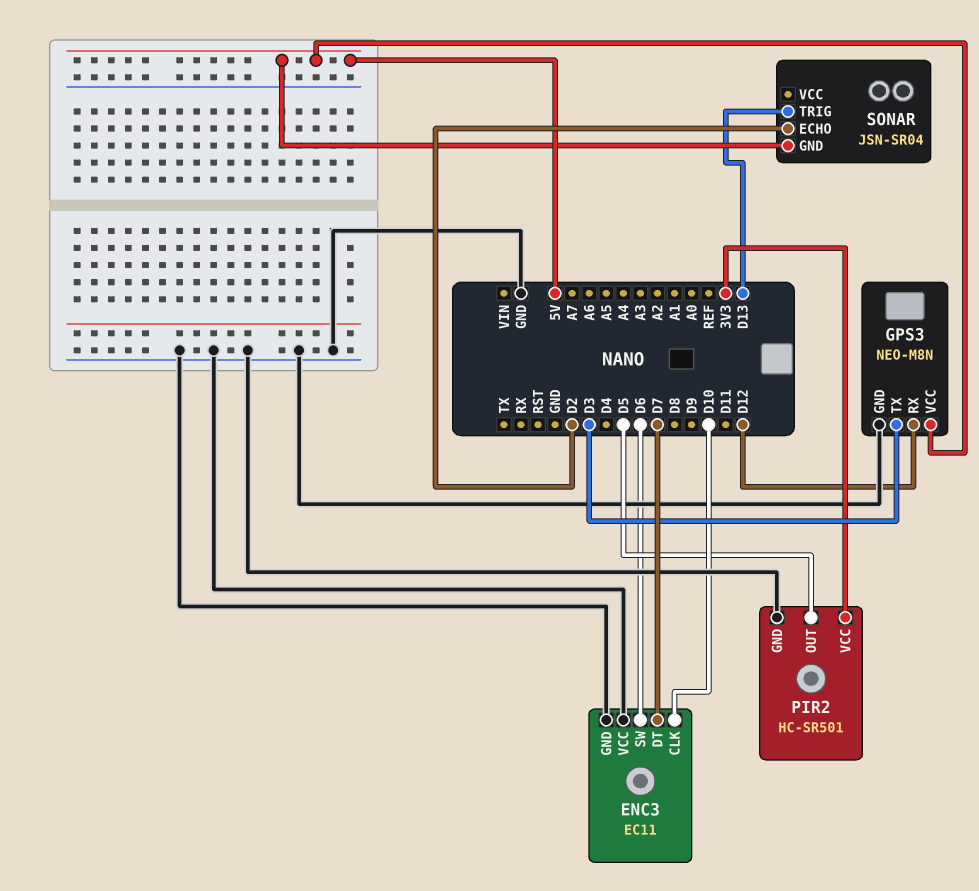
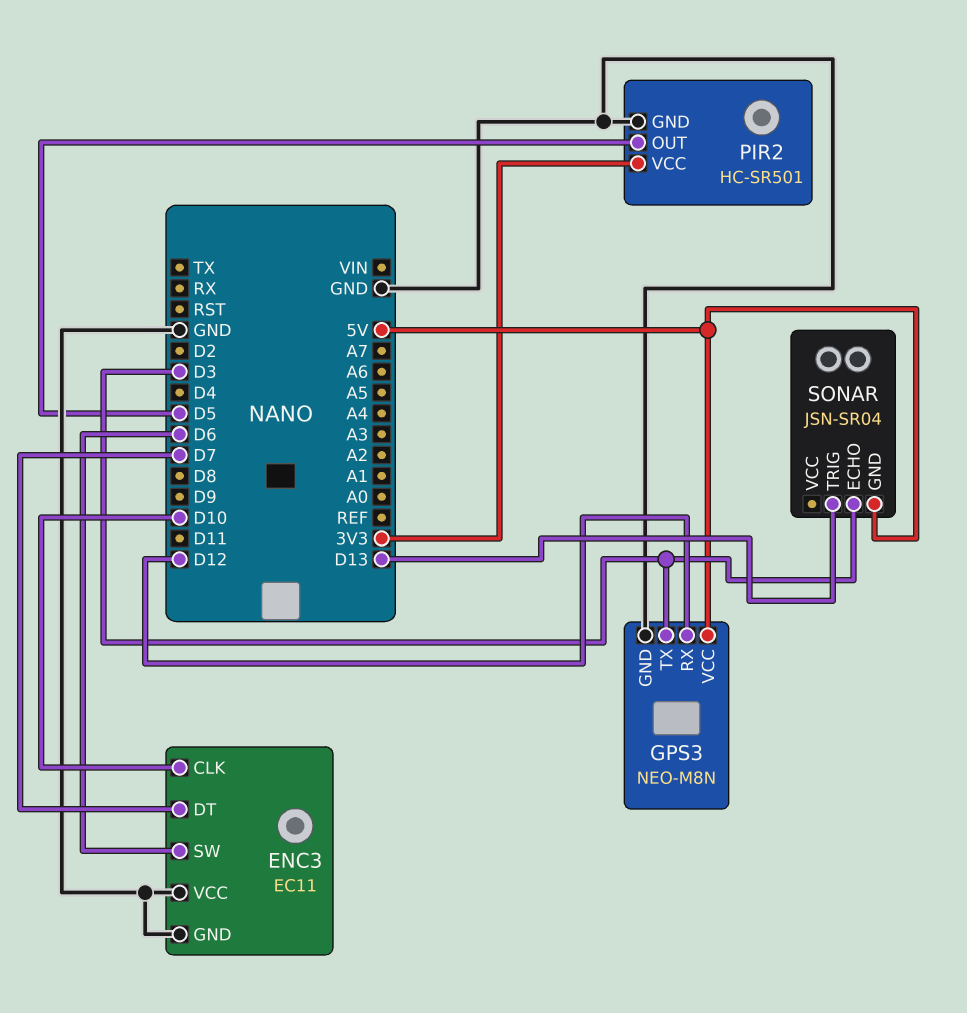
SONAR pin ECHO: D2 -> D3

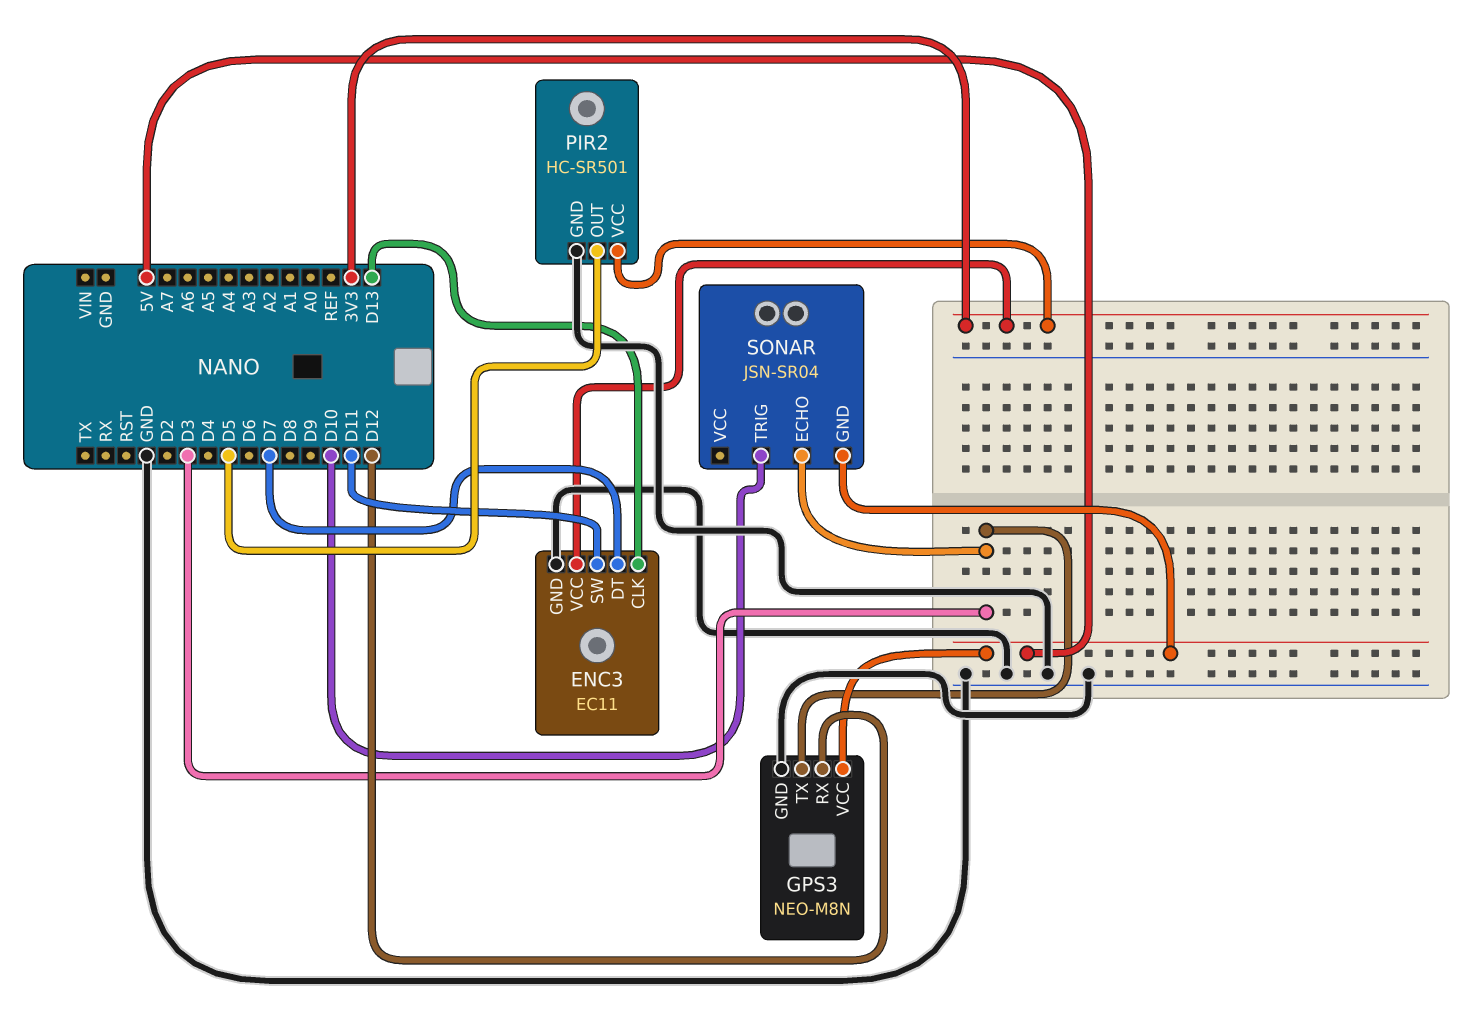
ENC3 pin CLK: D10 -> D13
ENC3 pin SW: D6 -> D11
ENC3 pin VCC: GND -> 3V3
SONAR pin TRIG: D13 -> D10

